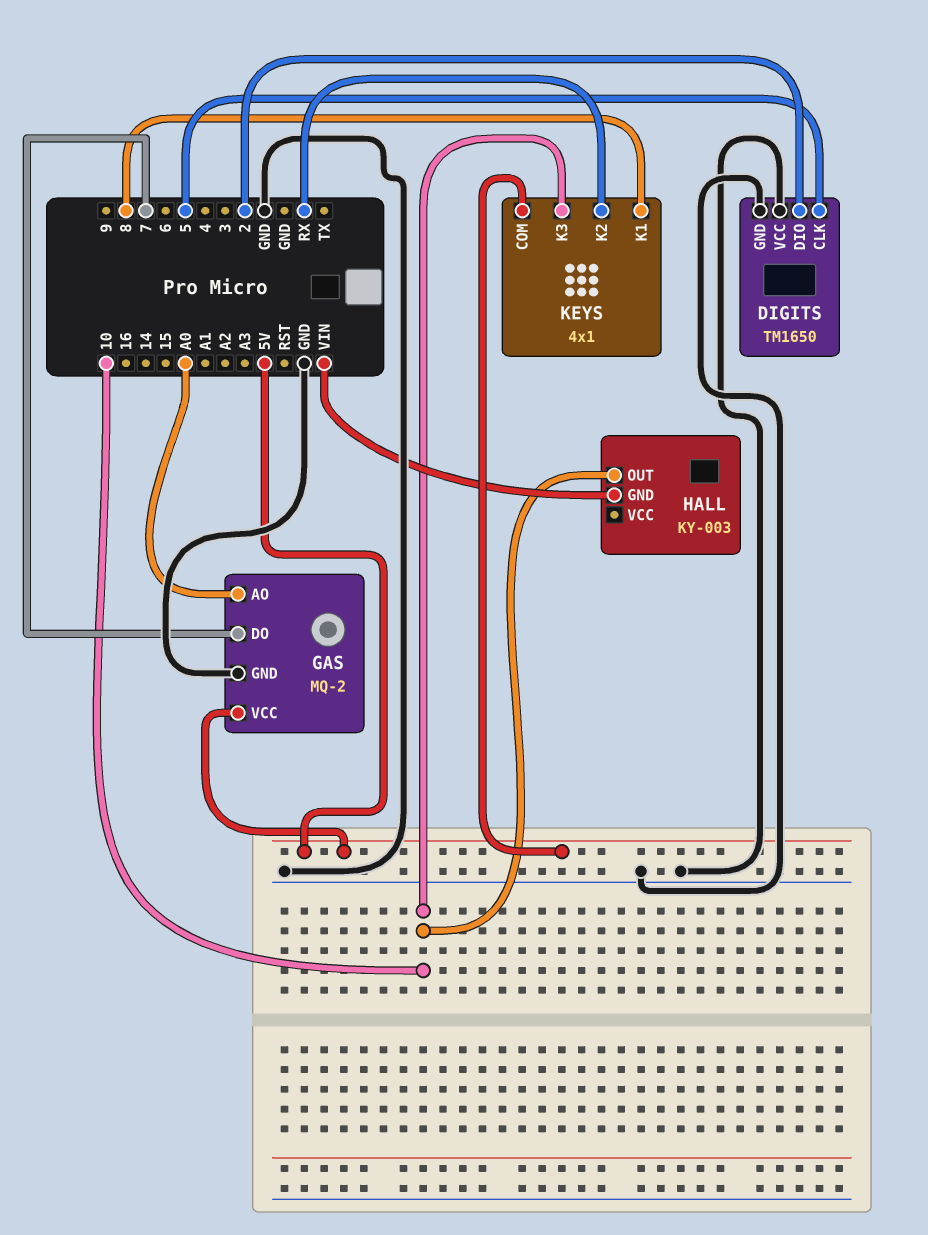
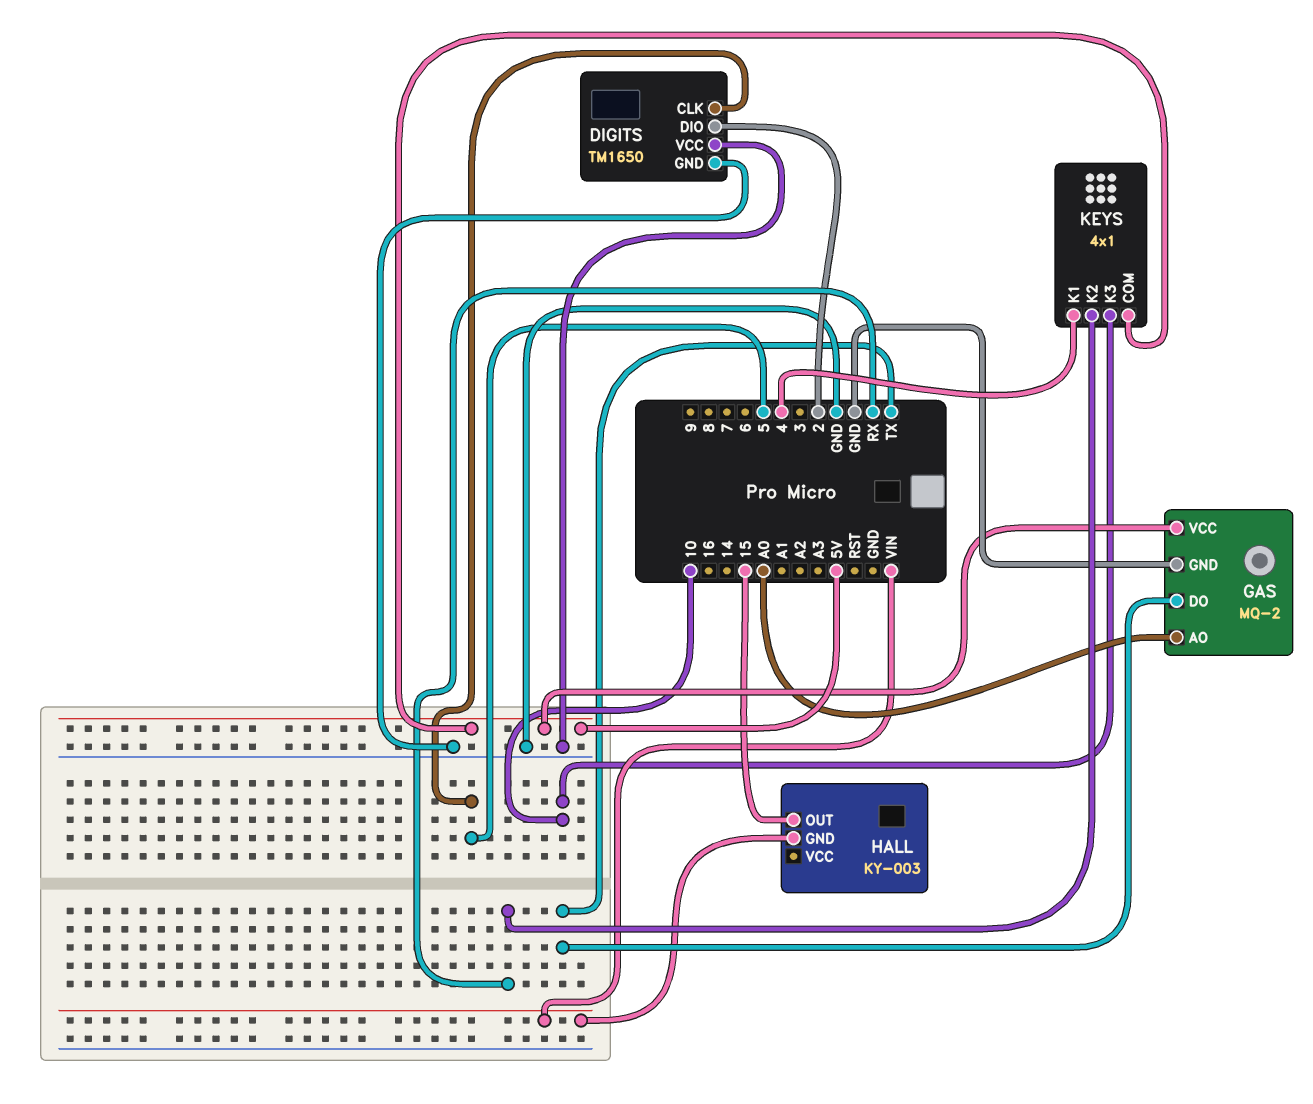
GAS pin DO: 7 -> TX
HALL pin OUT: 10 -> 15
KEYS pin K1: 8 -> 4

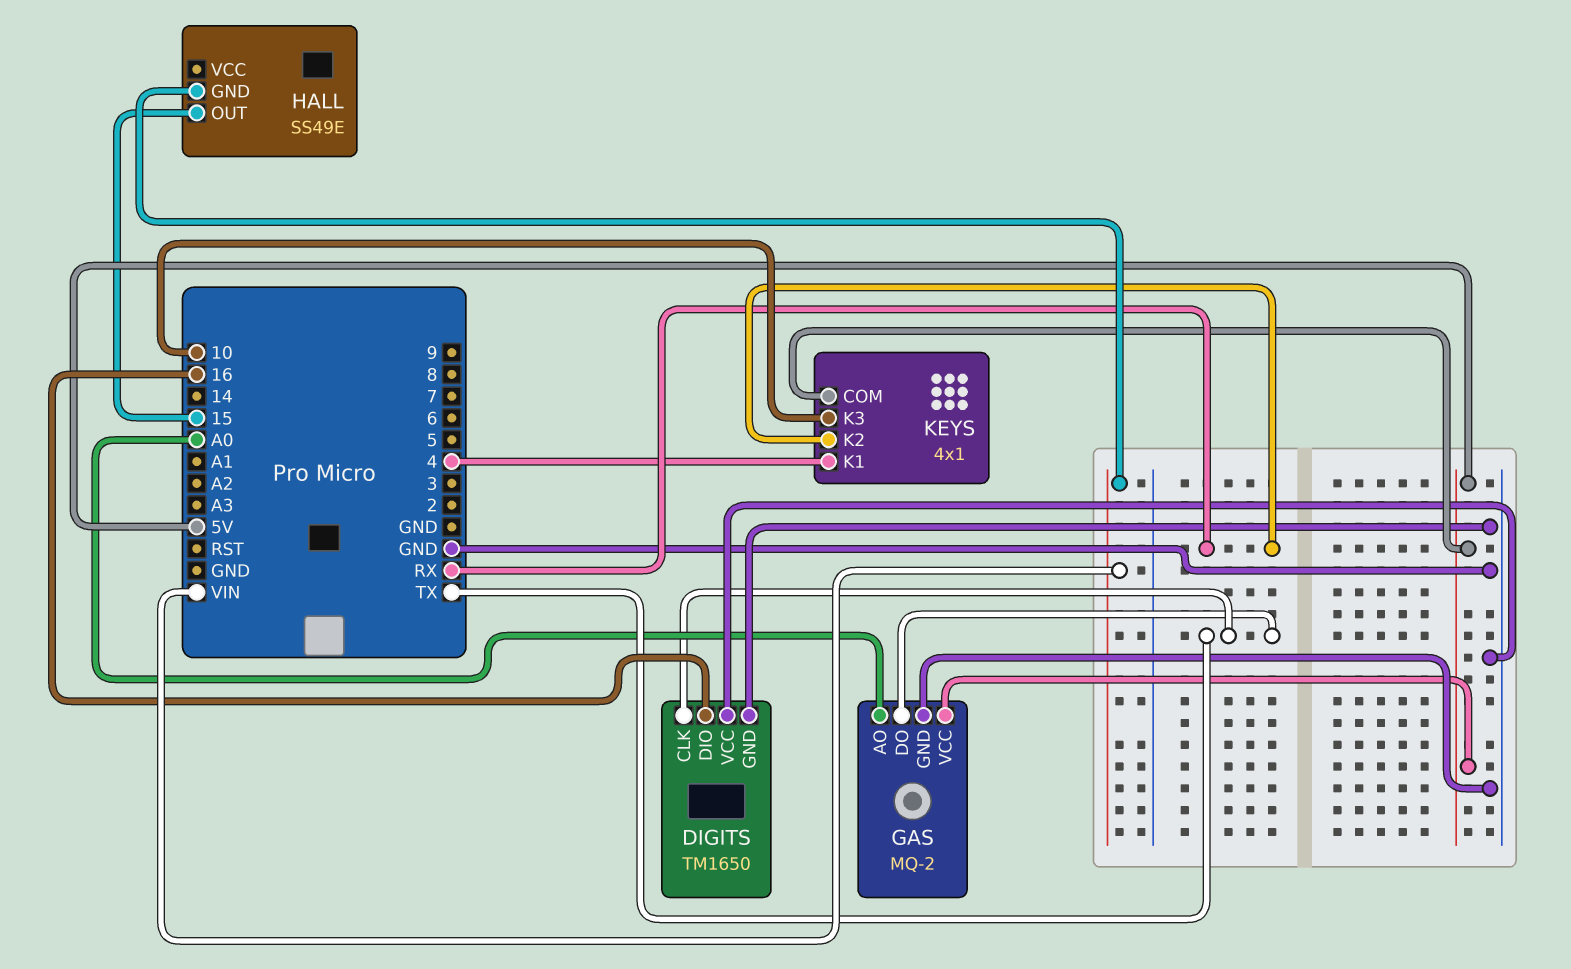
DIGITS pin CLK: 5 -> TX
DIGITS pin DIO: 2 -> 16
HALL: KY-003 -> SS49E

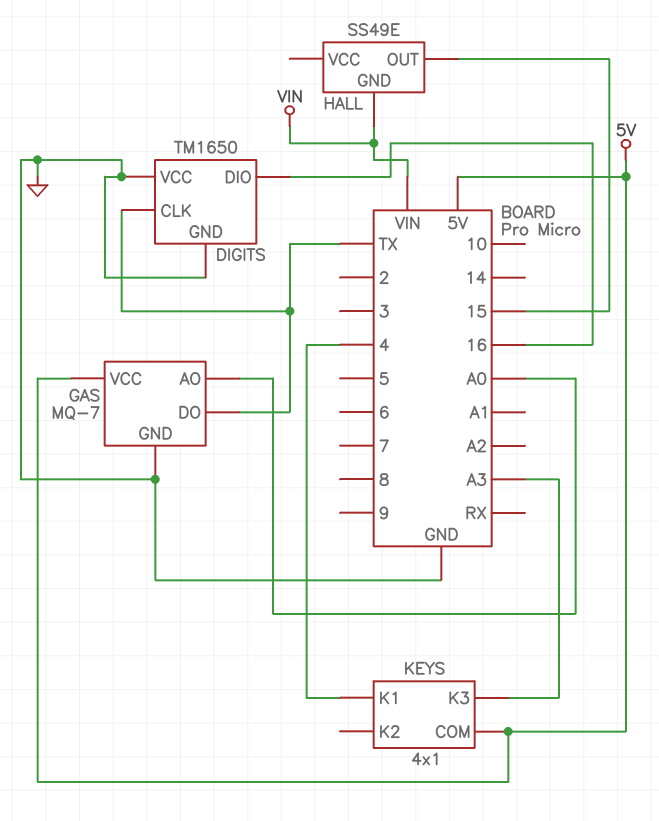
GAS: MQ-2 -> MQ-7
KEYS pin K2: RX -> none
KEYS pin K3: 10 -> A3

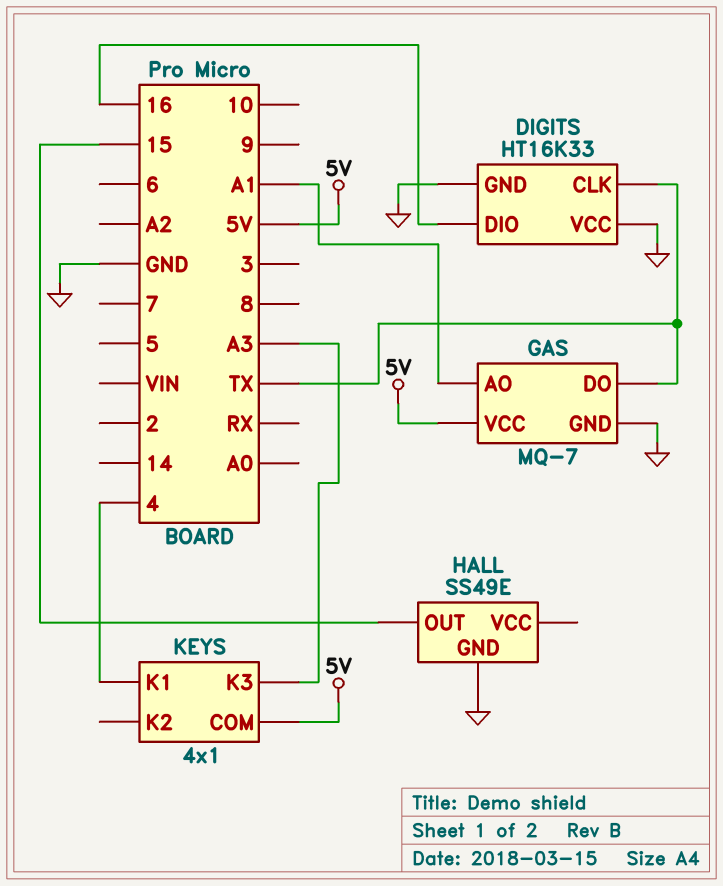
DIGITS: TM1650 -> HT16K33
GAS pin AO: A0 -> A1
HALL pin GND: VIN -> GND

